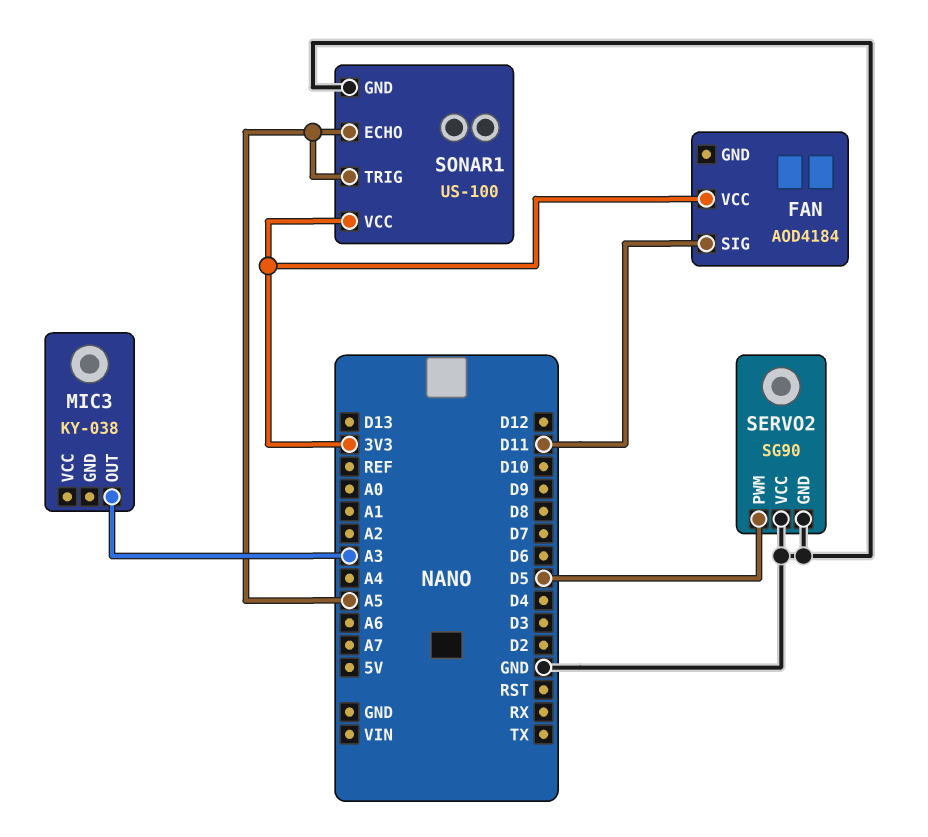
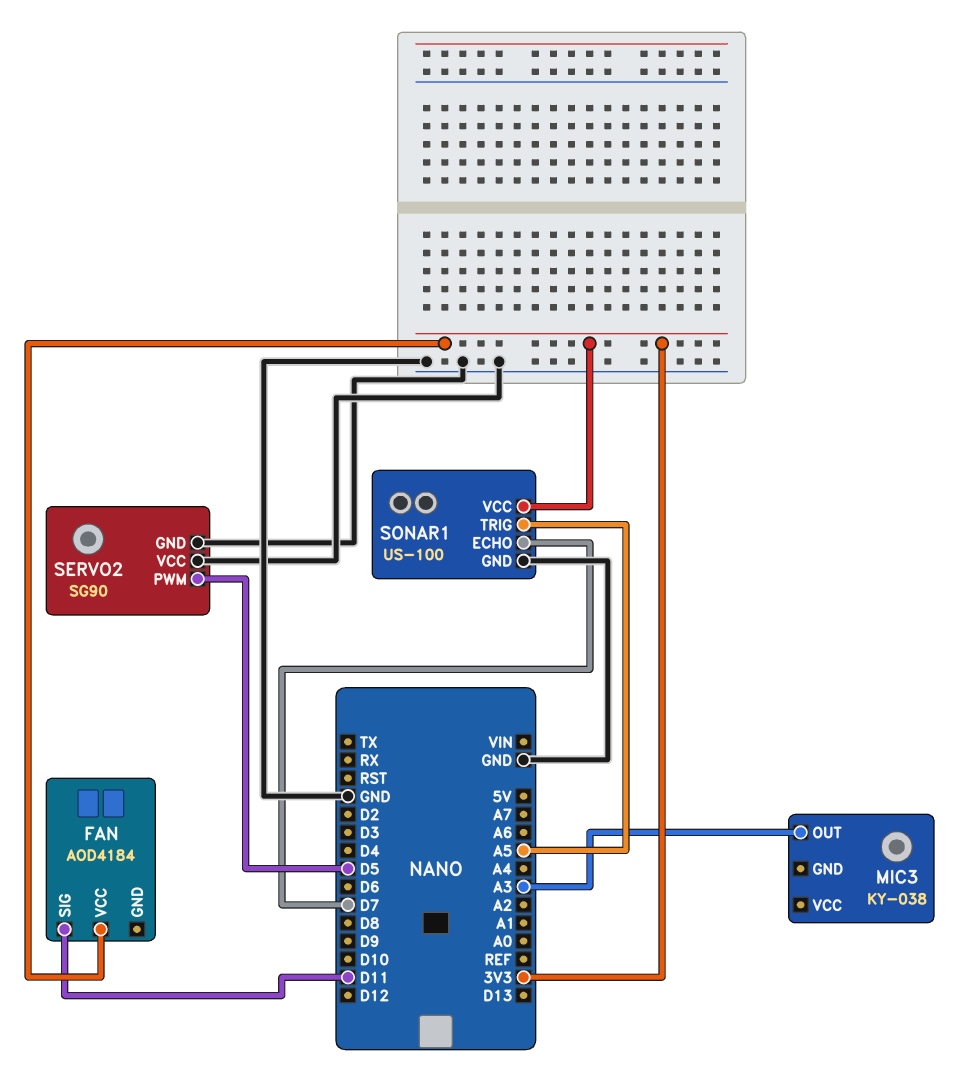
SONAR1 pin ECHO: A5 -> D7

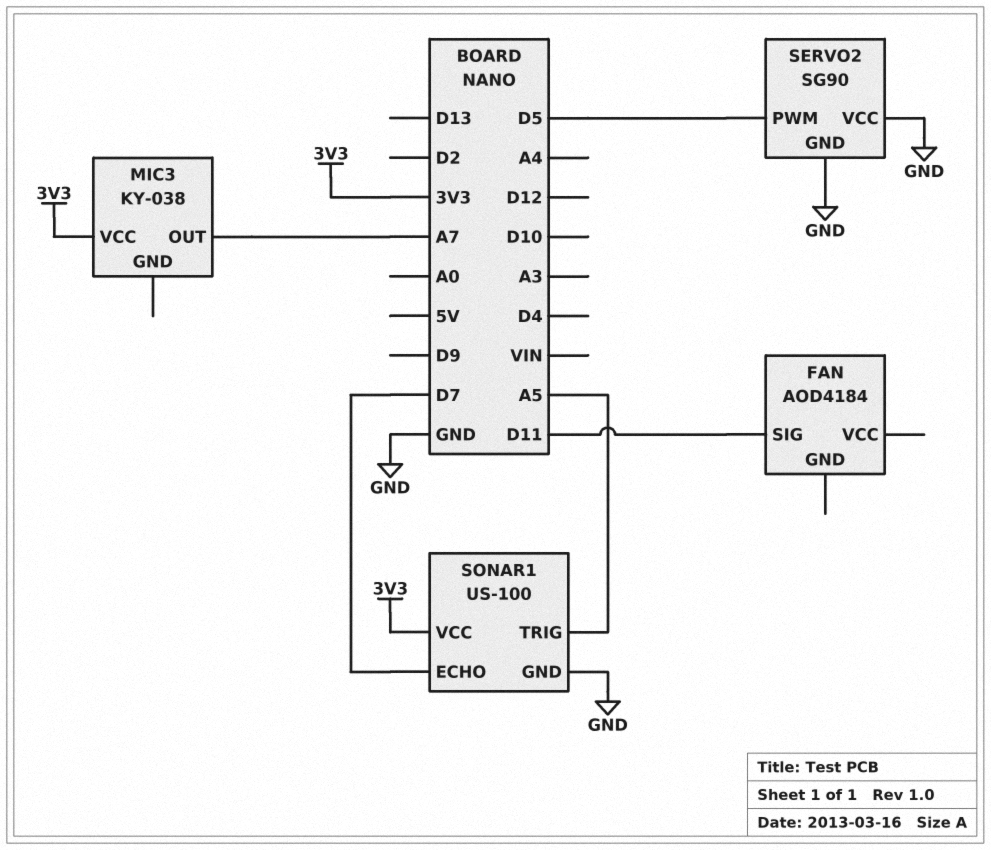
FAN pin VCC: 3V3 -> none
MIC3 pin OUT: A3 -> A7
MIC3 pin VCC: none -> 3V3

